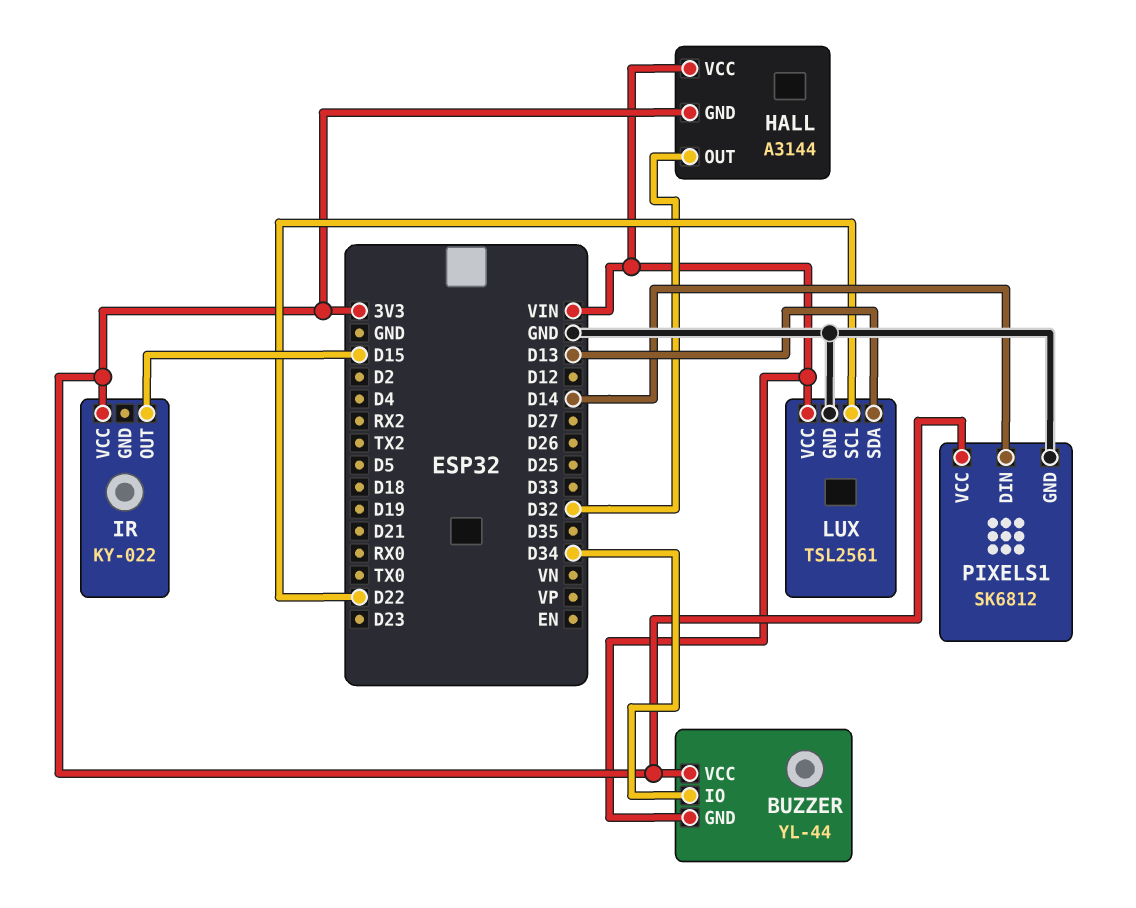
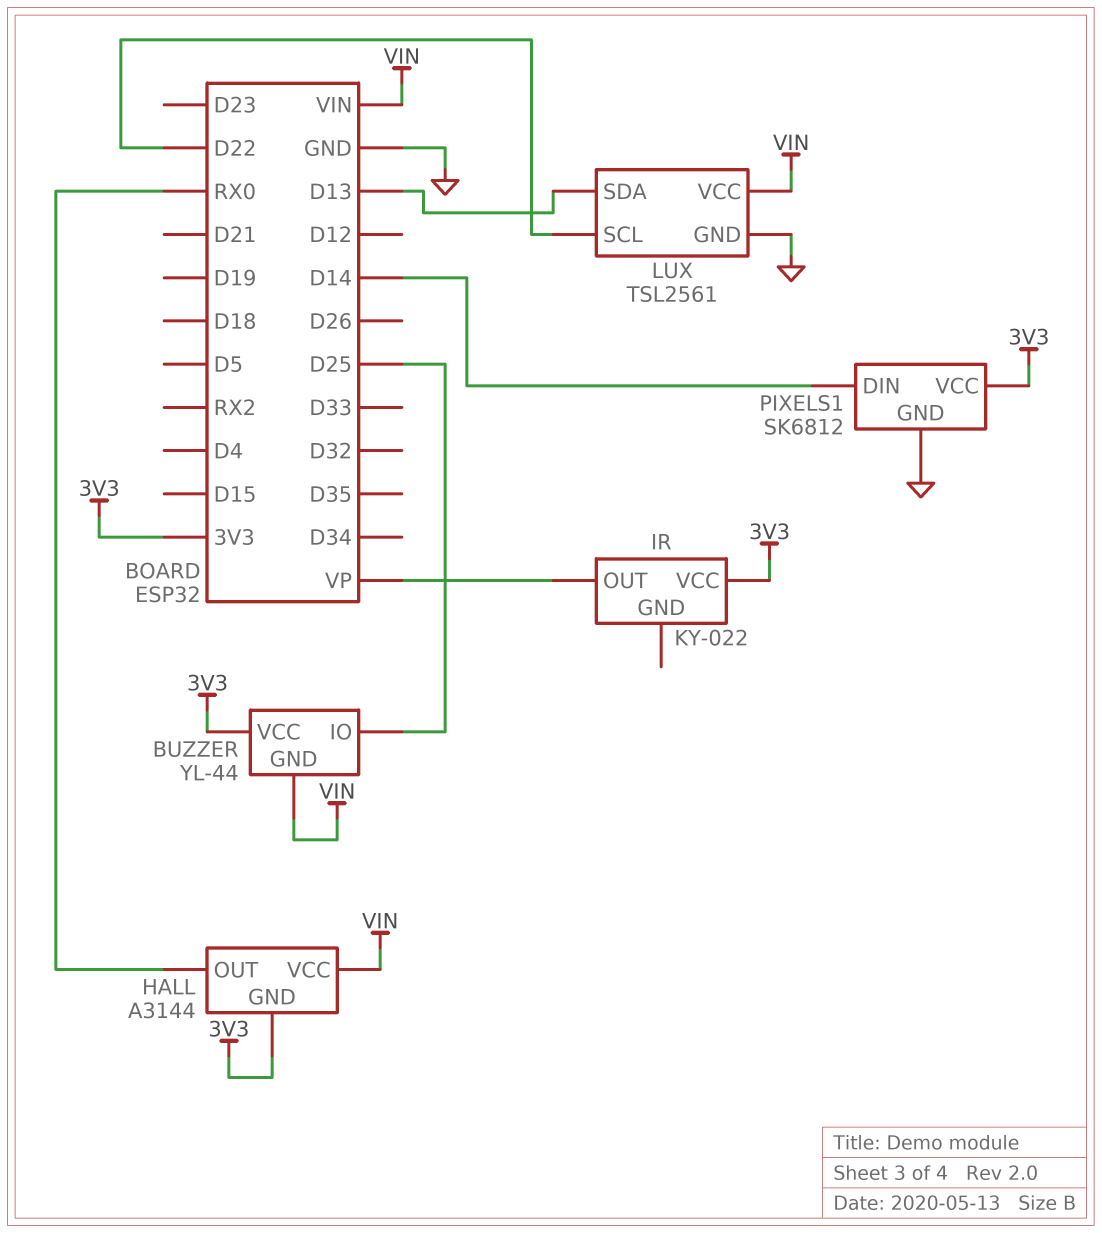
BUZZER pin IO: D34 -> D25
HALL pin OUT: D32 -> RX0
IR pin OUT: D15 -> VP

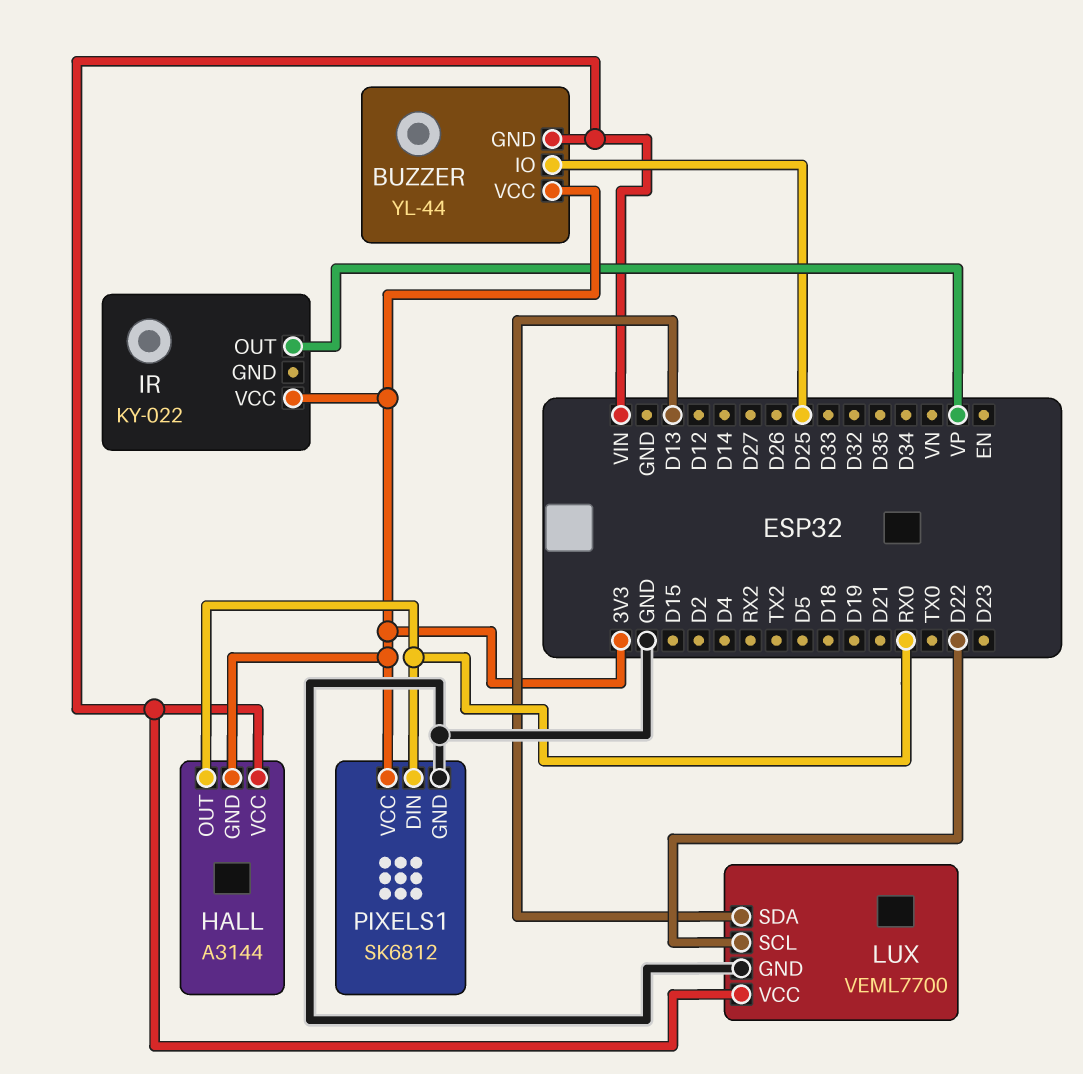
LUX: TSL2561 -> VEML7700
PIXELS1 pin DIN: D14 -> RX0

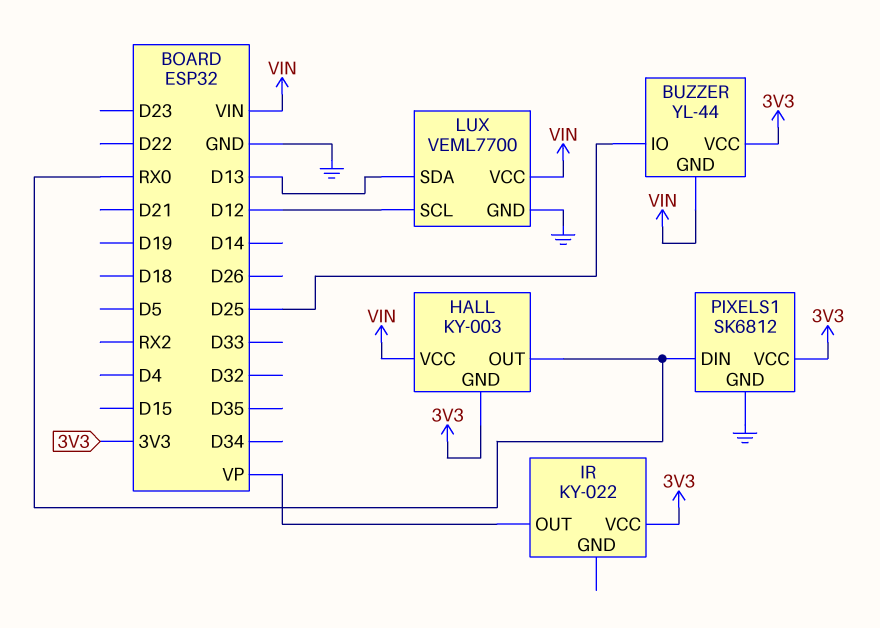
HALL: A3144 -> KY-003
LUX pin SCL: D22 -> D12

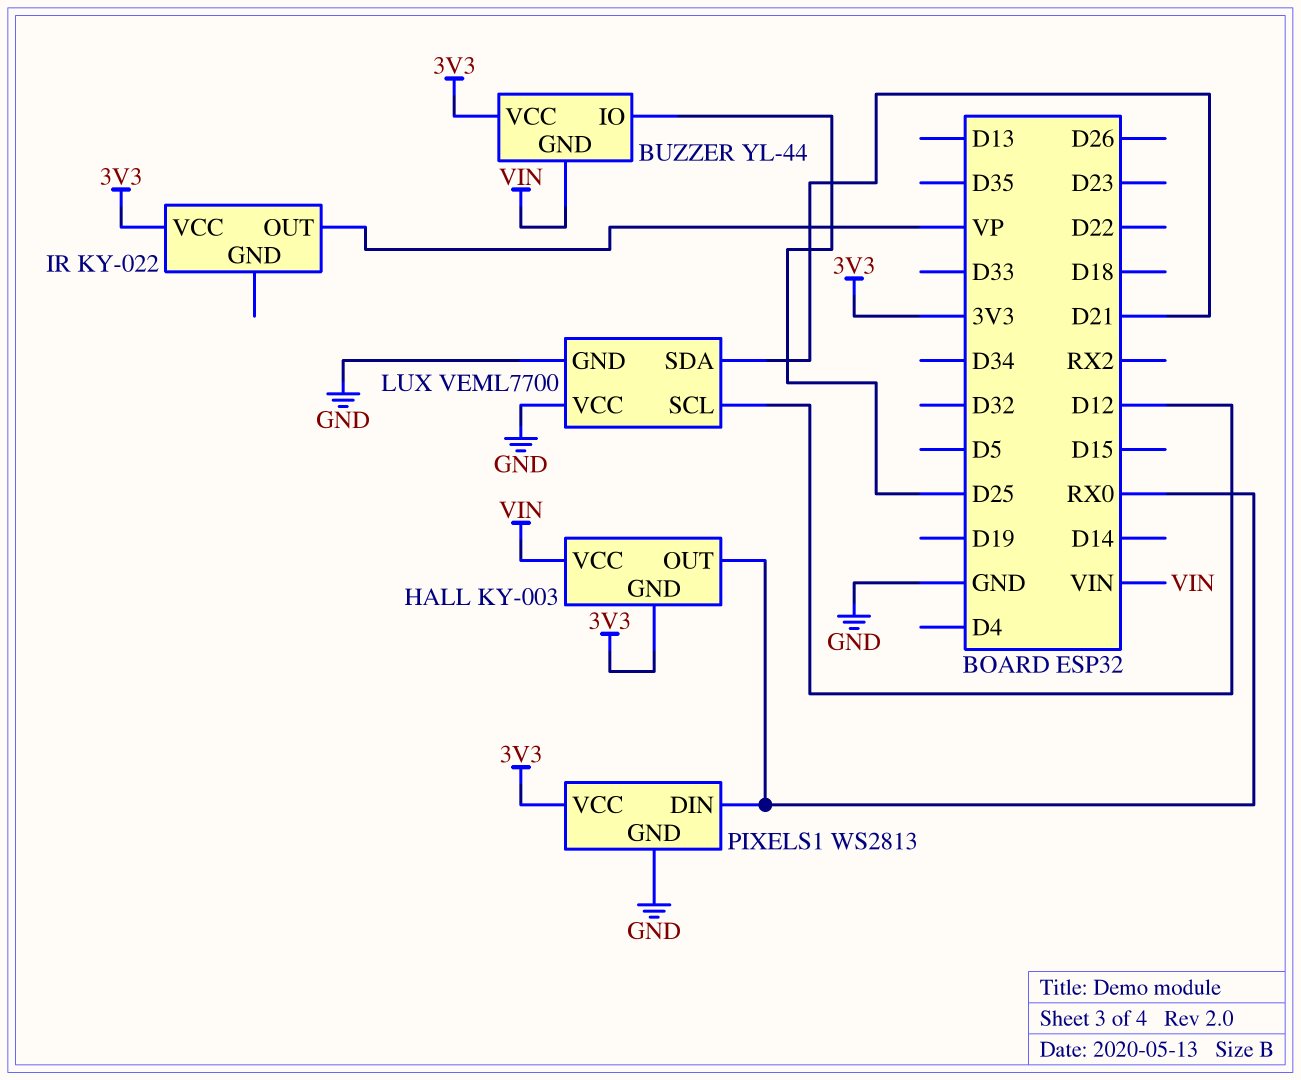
LUX pin SDA: D13 -> D21
LUX pin VCC: VIN -> GND
PIXELS1: SK6812 -> WS2813

